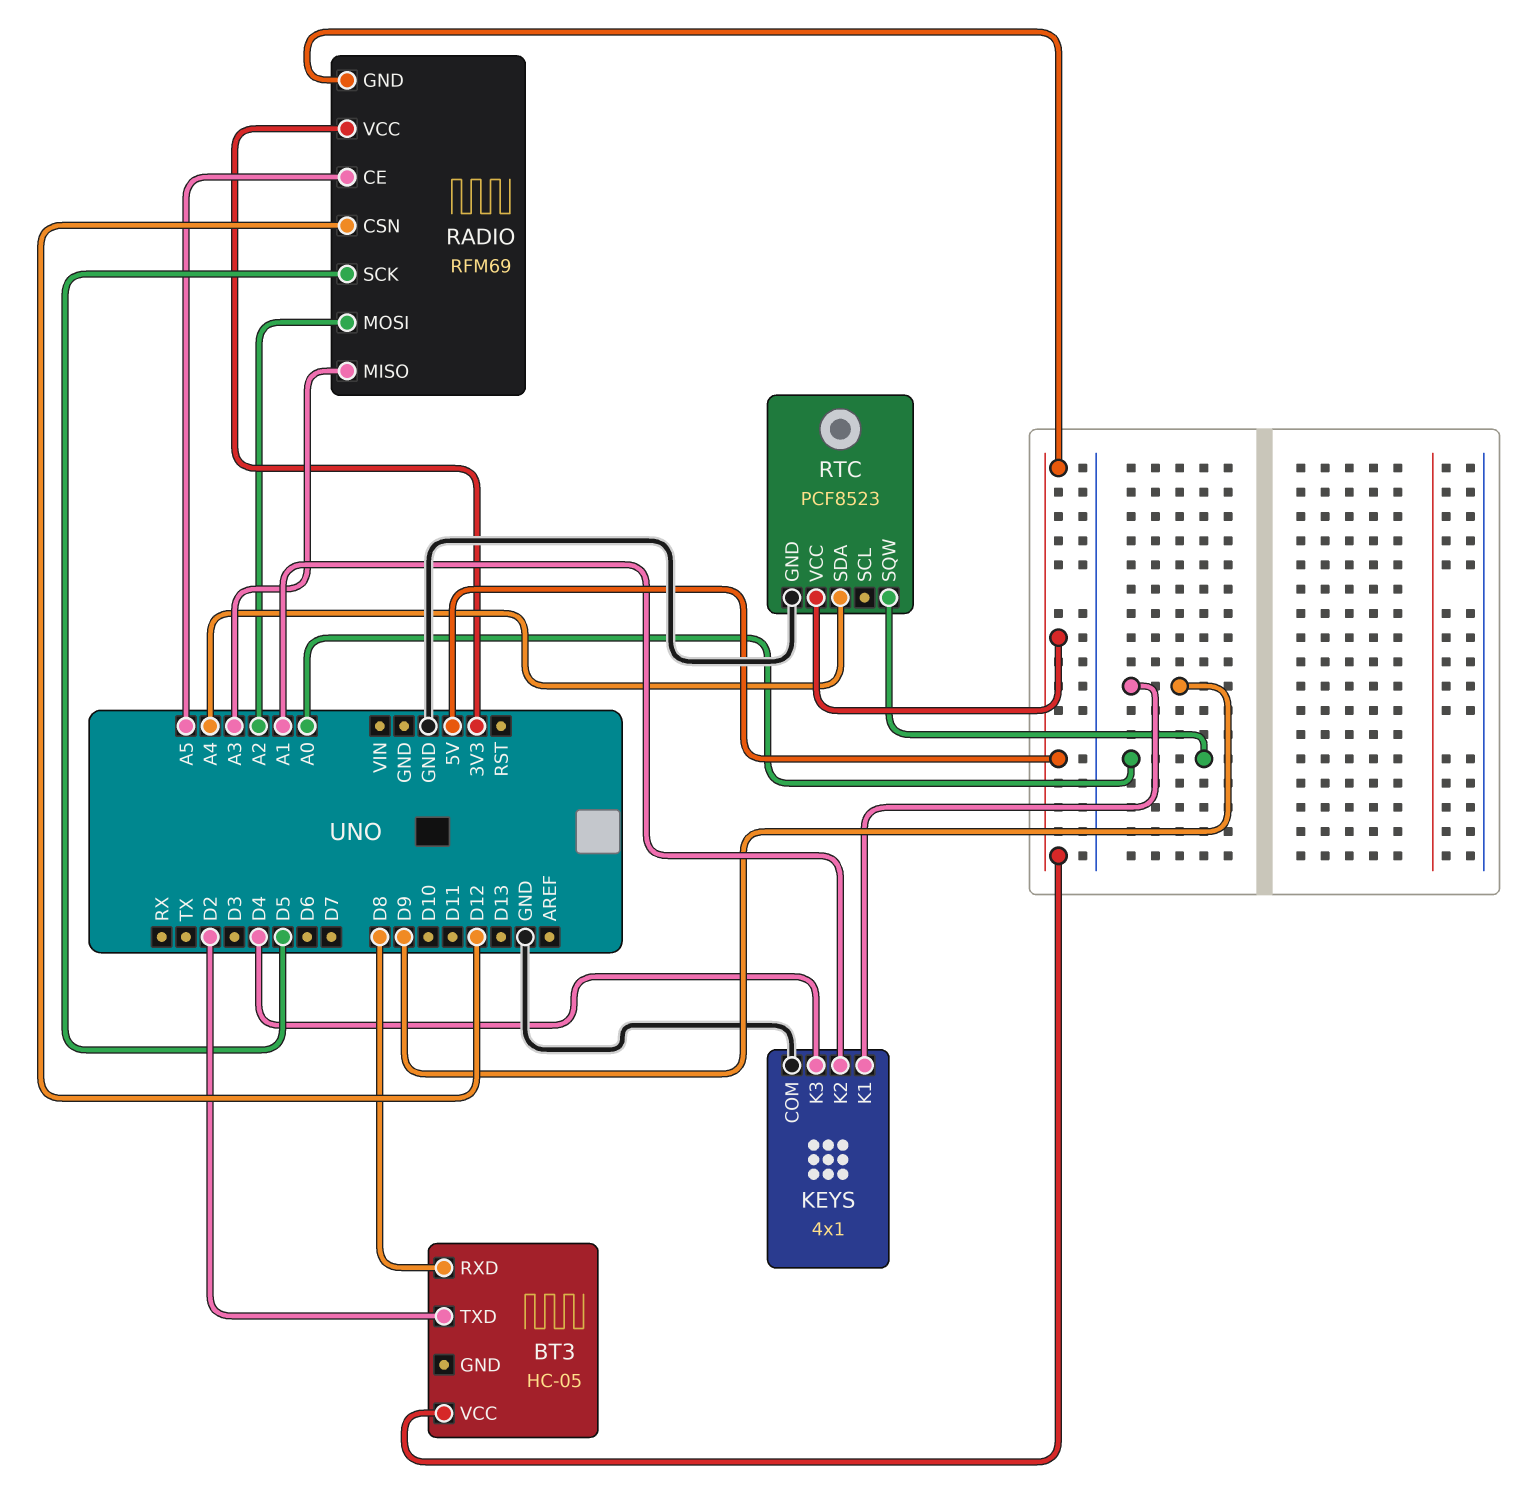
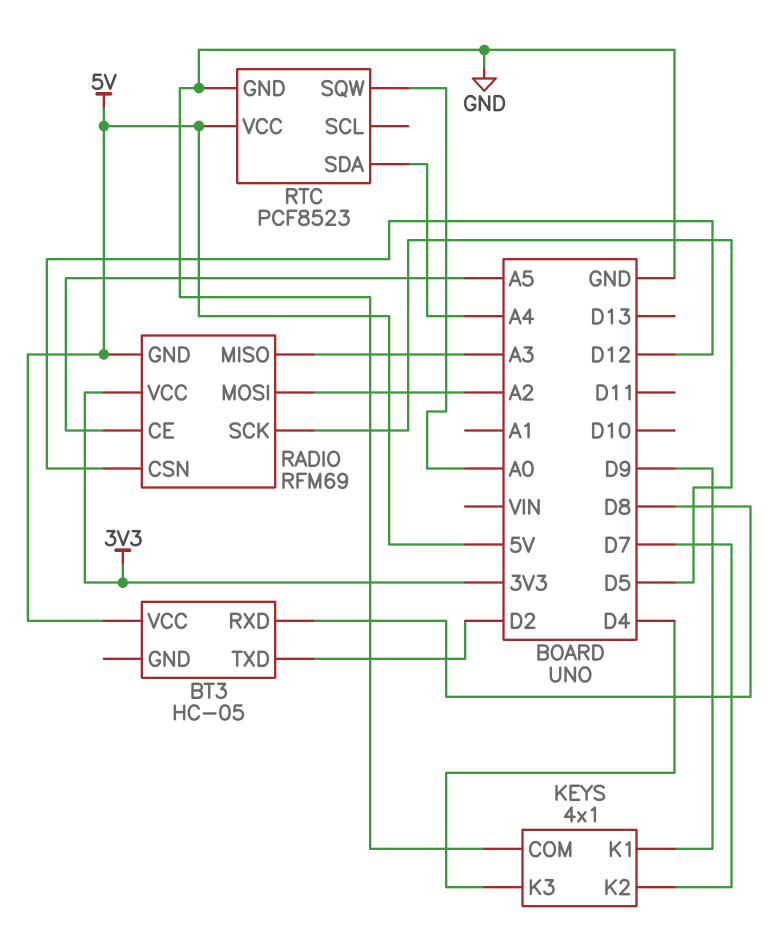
KEYS pin K2: A1 -> D7

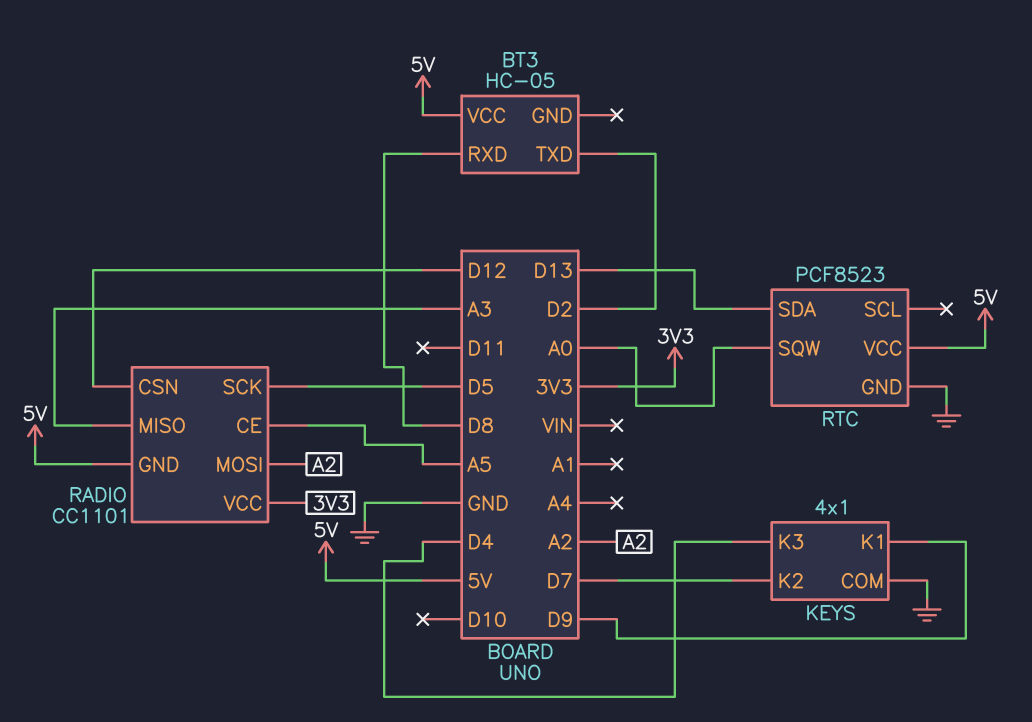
RADIO: RFM69 -> CC1101
RTC pin SDA: A4 -> D13

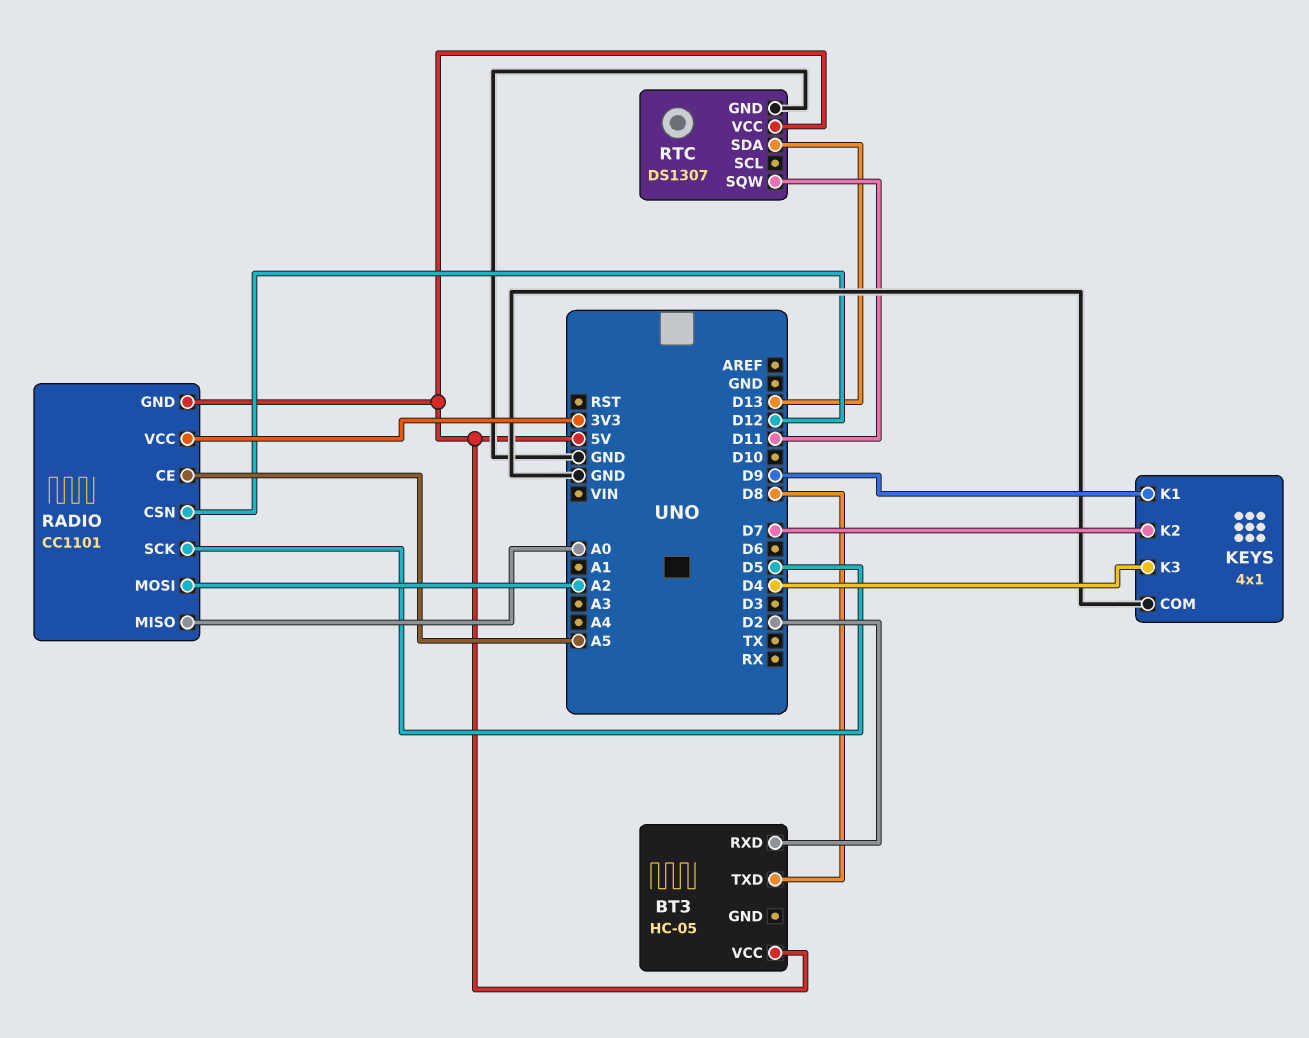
BT3 pin RXD: D8 -> D2
BT3 pin TXD: D2 -> D8
RADIO pin MISO: A3 -> A0
RTC: PCF8523 -> DS1307
RTC pin SQW: A0 -> D11

